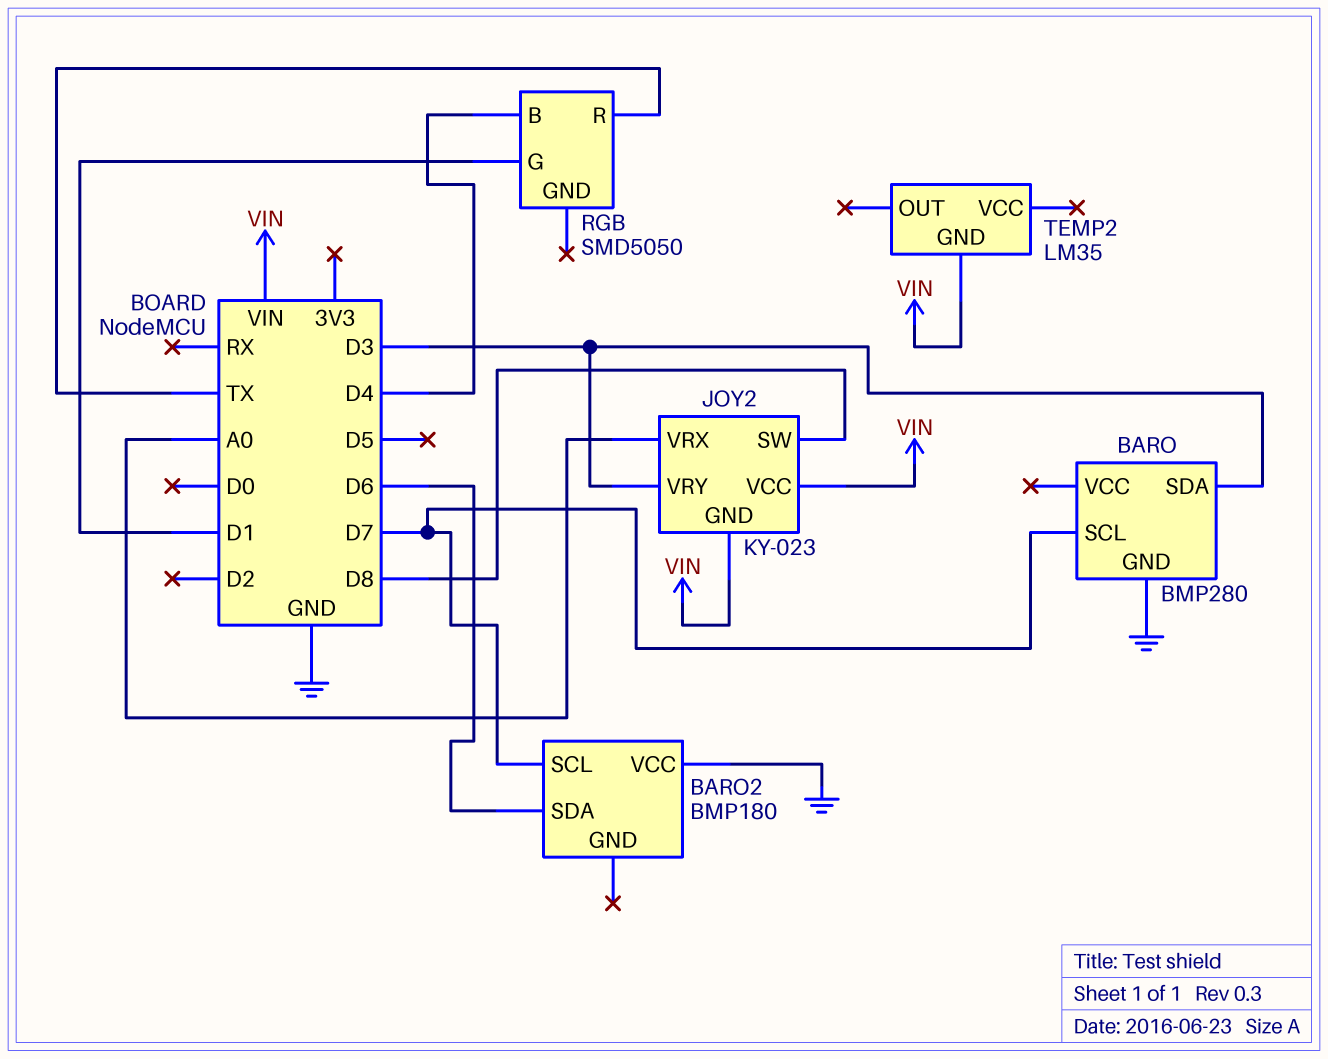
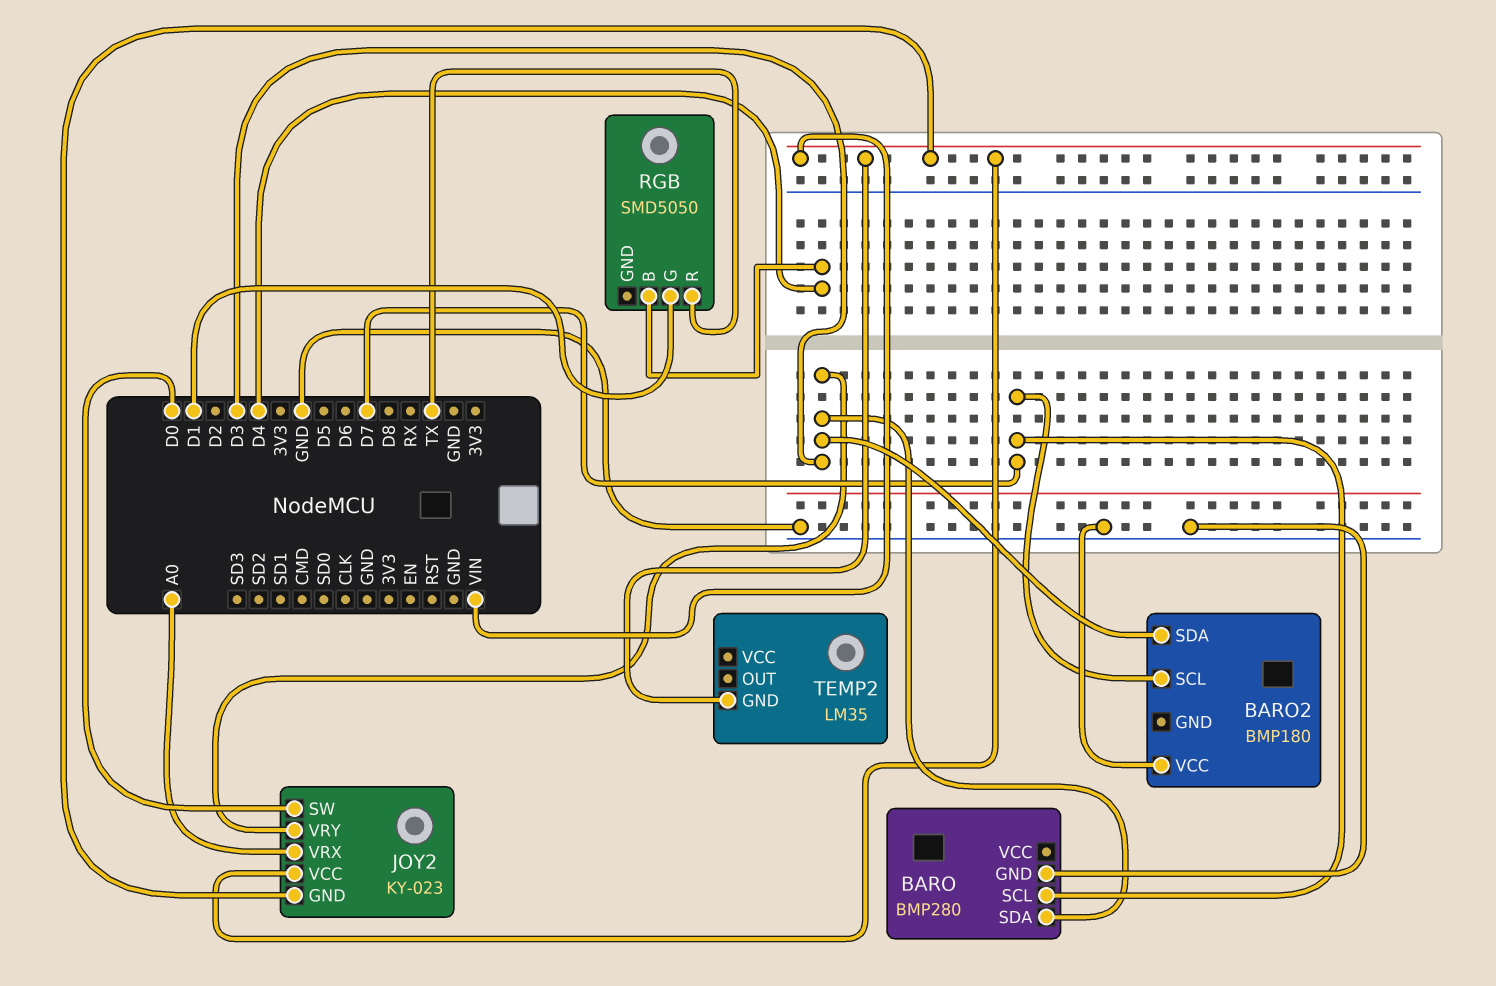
BARO2 pin SDA: D6 -> D3
JOY2 pin SW: D8 -> D0

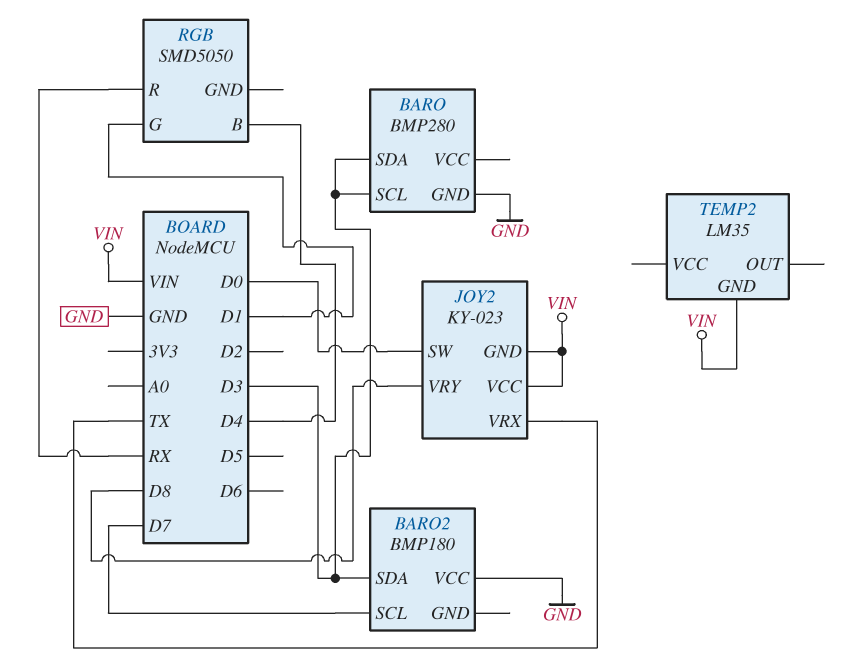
BARO pin SCL: D7 -> D3
JOY2 pin VRX: A0 -> TX
JOY2 pin VRY: D3 -> D8
RGB pin R: TX -> RX

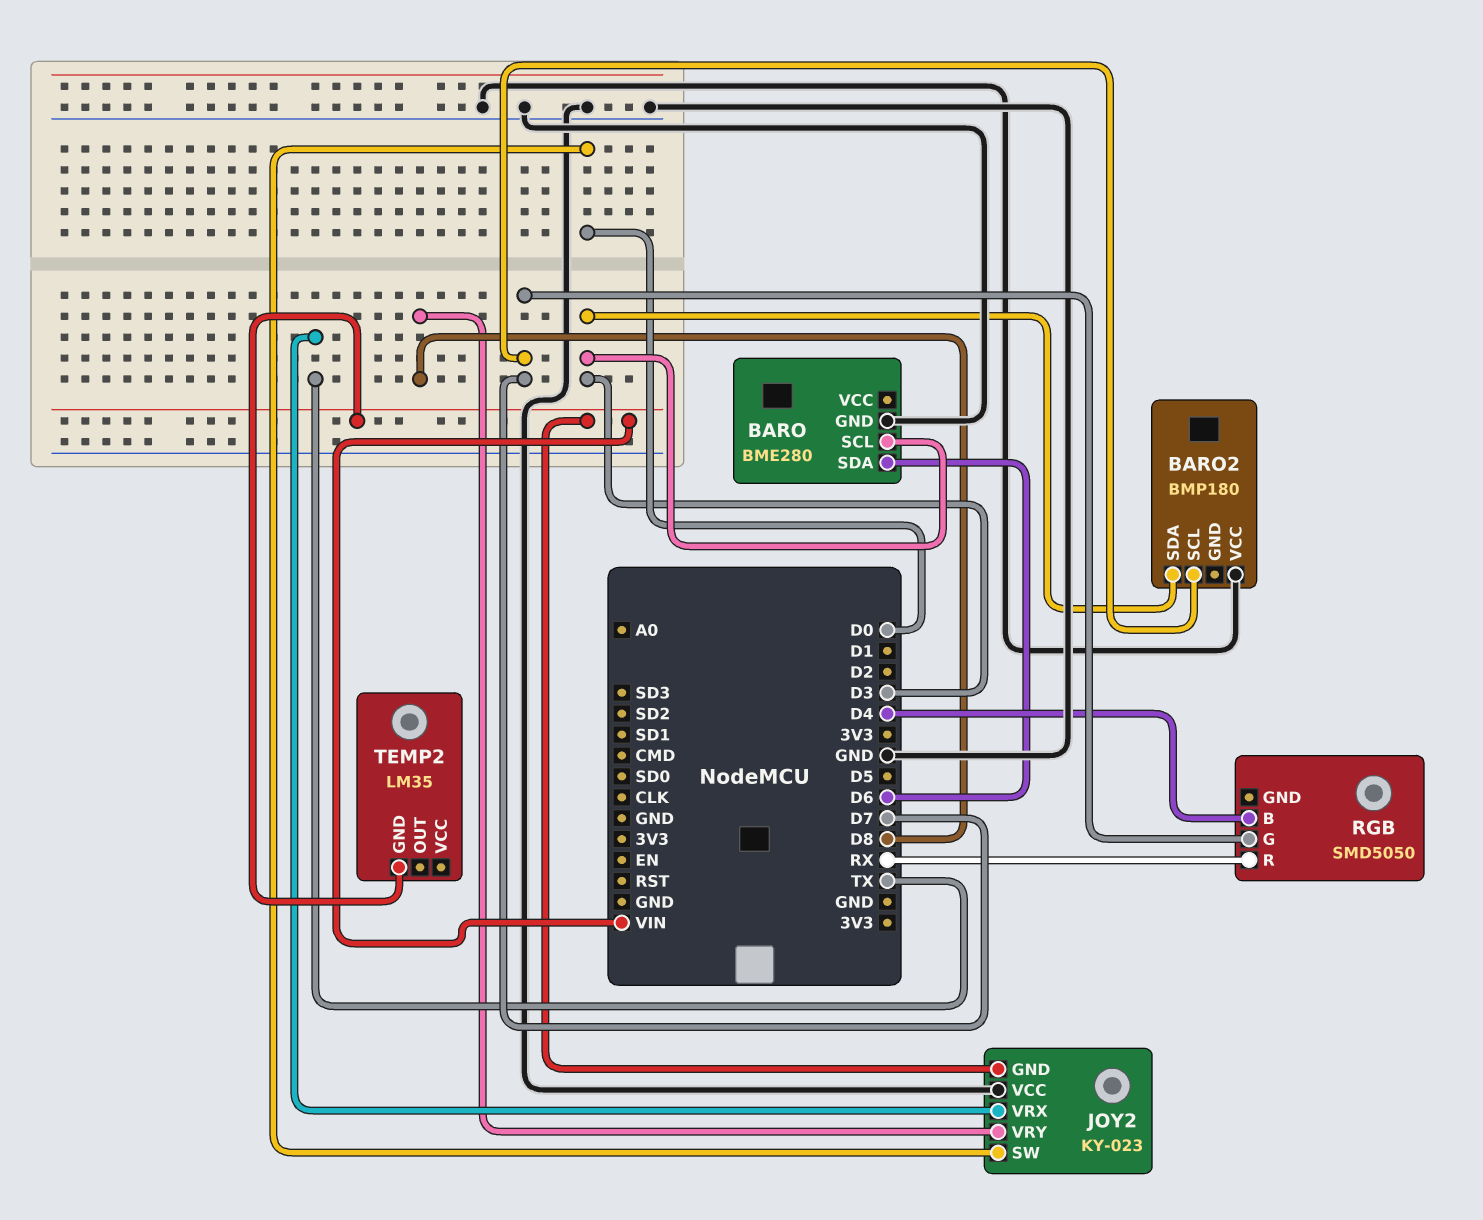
BARO: BMP280 -> BME280
BARO pin SDA: D3 -> D6
JOY2 pin VCC: VIN -> GND
RGB pin G: D1 -> D7

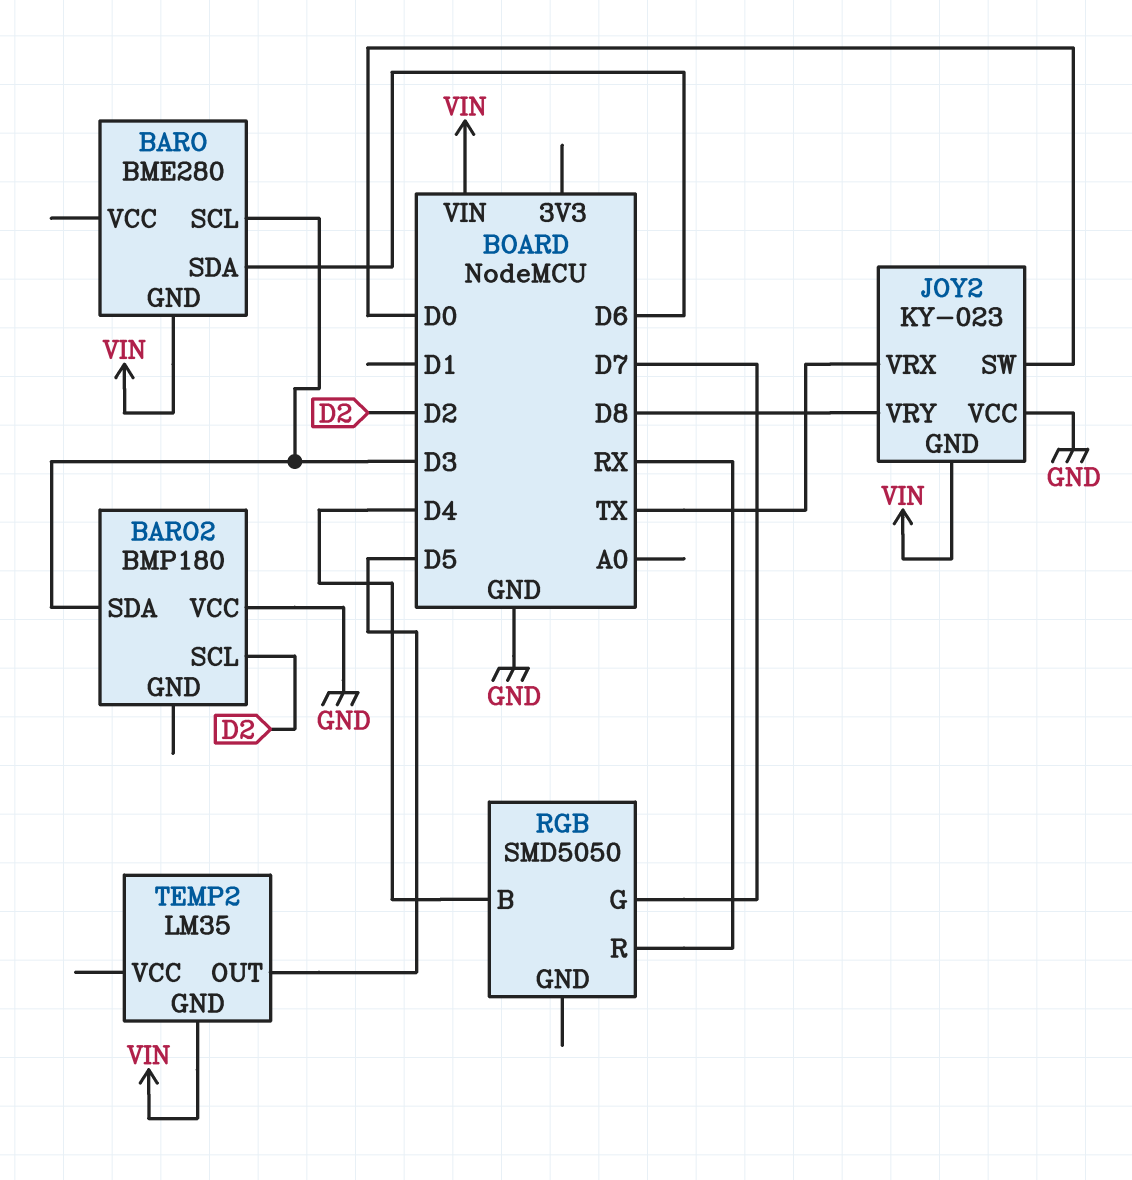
BARO pin GND: GND -> VIN
BARO2 pin SCL: D7 -> D2
TEMP2 pin OUT: none -> D5

